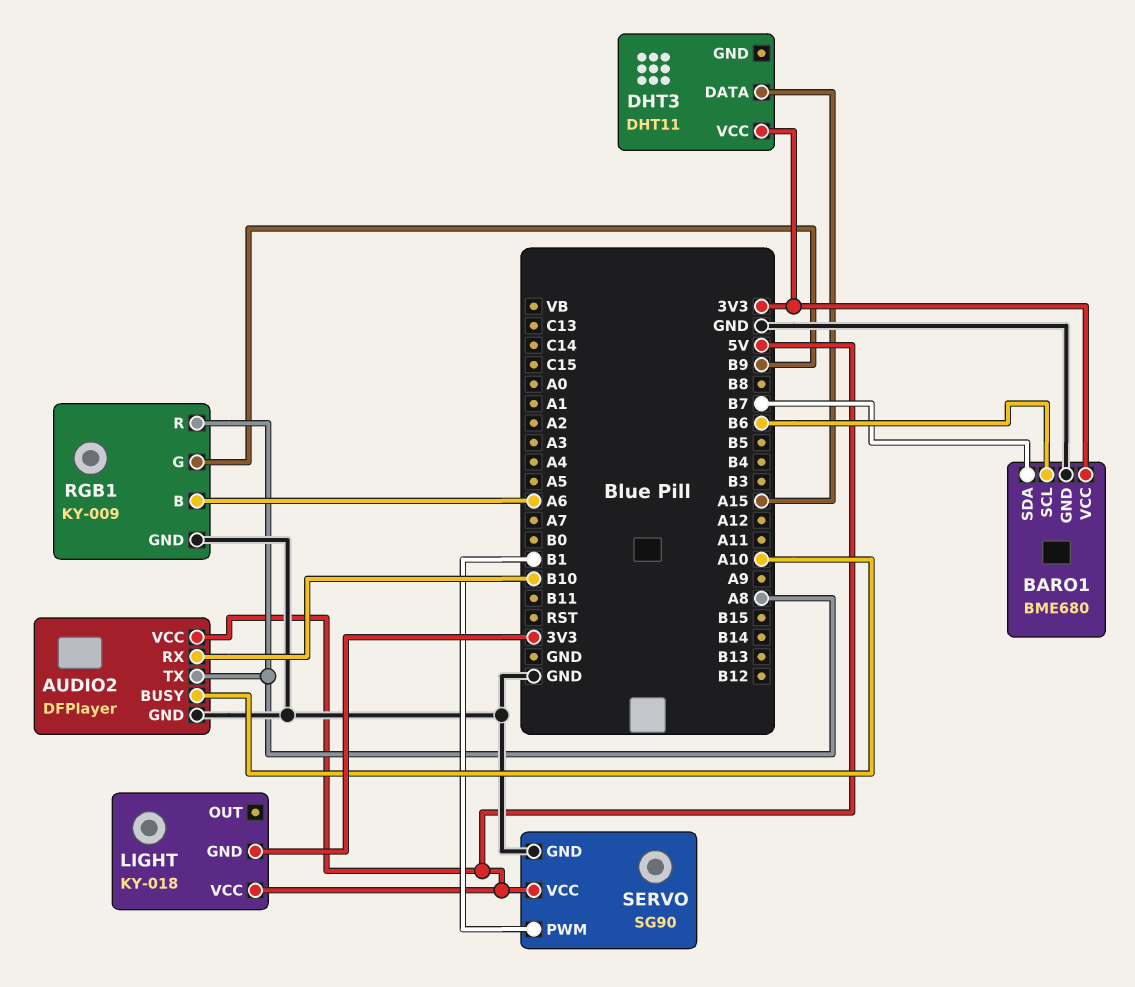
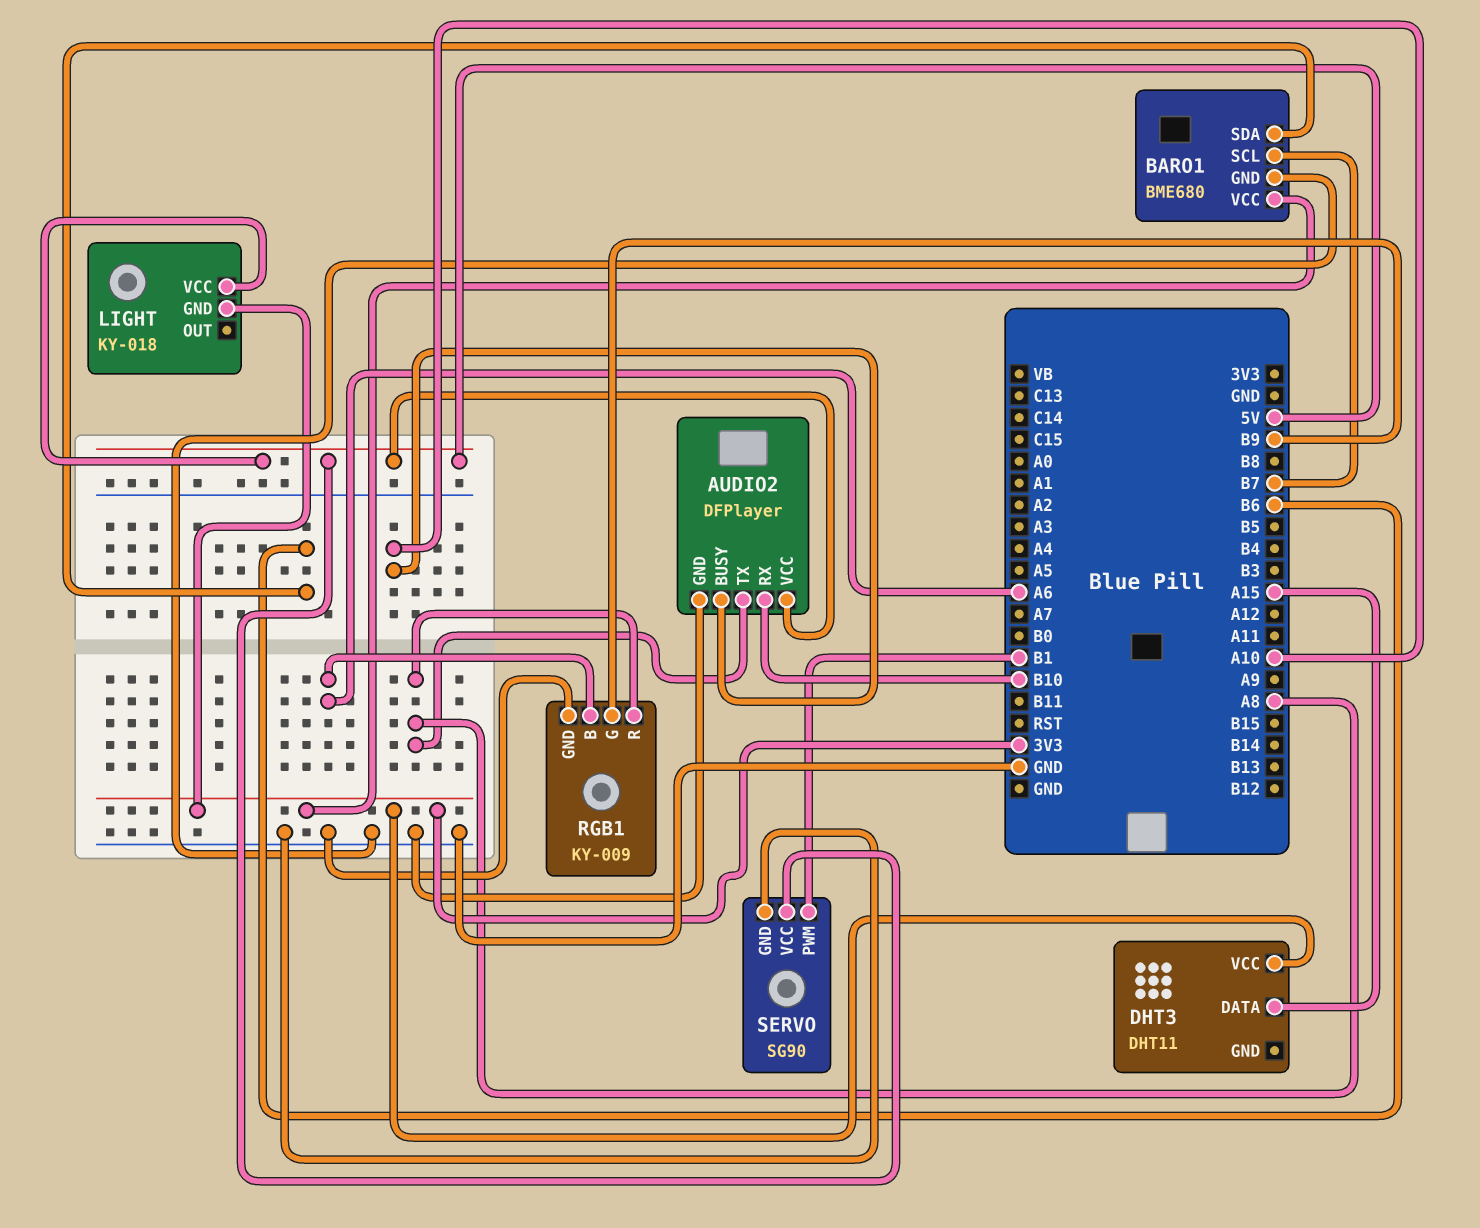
BARO1 pin SCL: B6 -> B7
BARO1 pin SDA: B7 -> B6

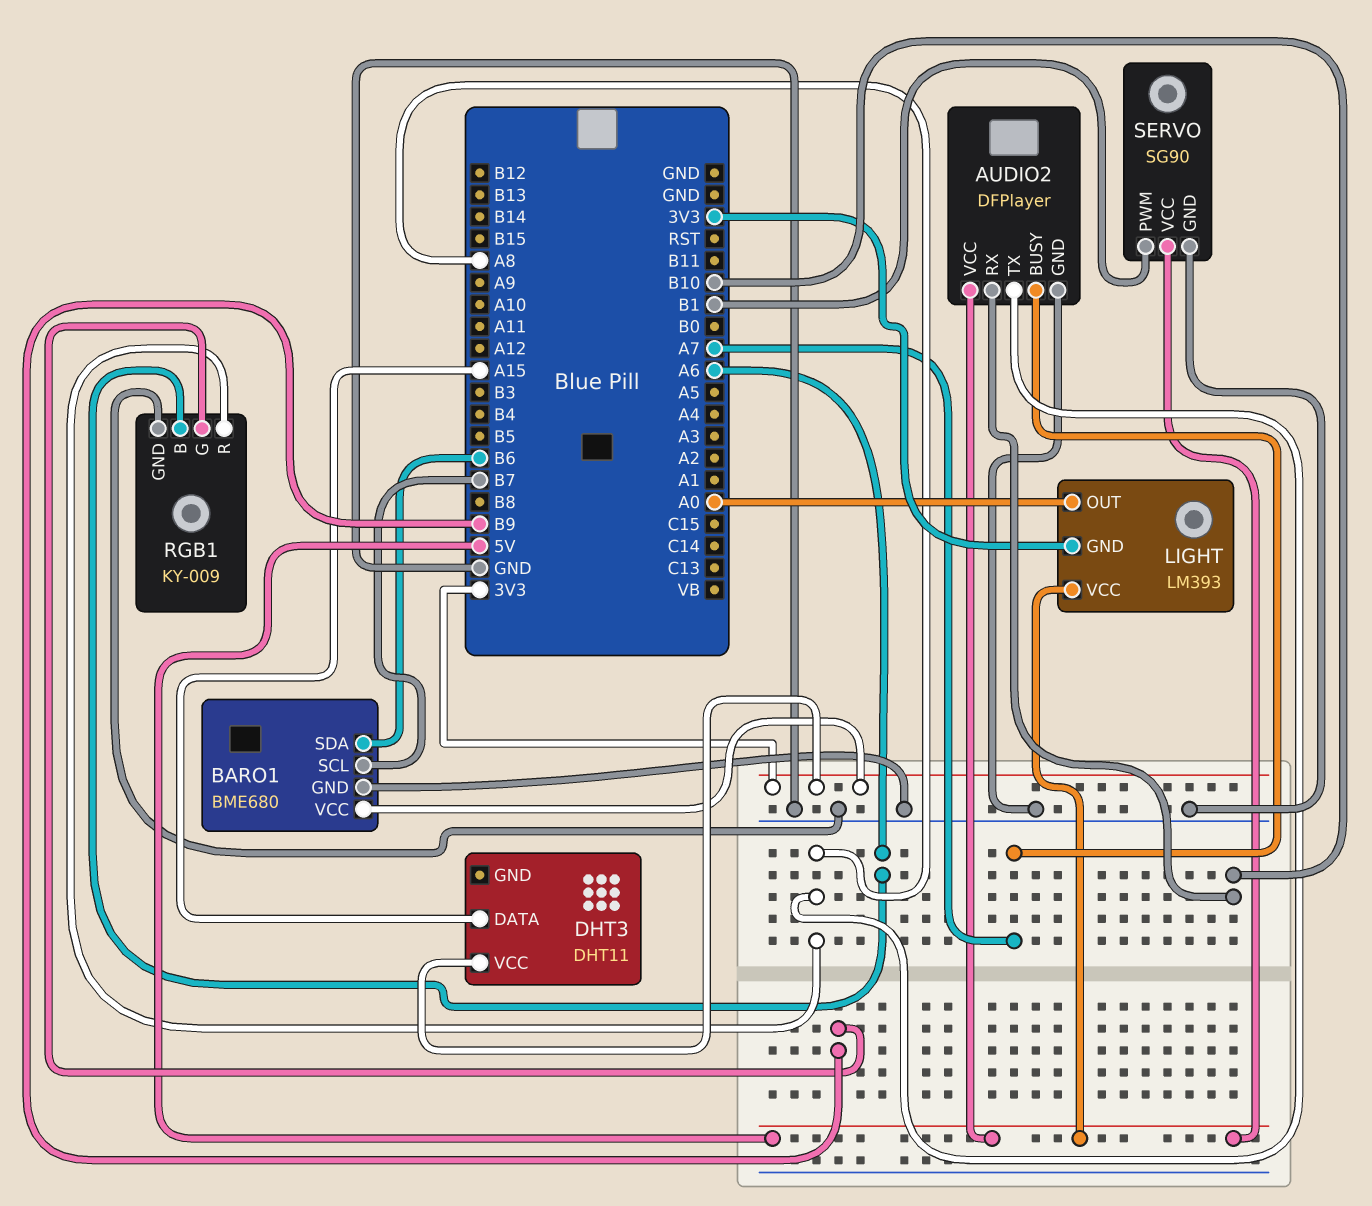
AUDIO2 pin BUSY: A10 -> A7
LIGHT: KY-018 -> LM393
LIGHT pin OUT: none -> A0

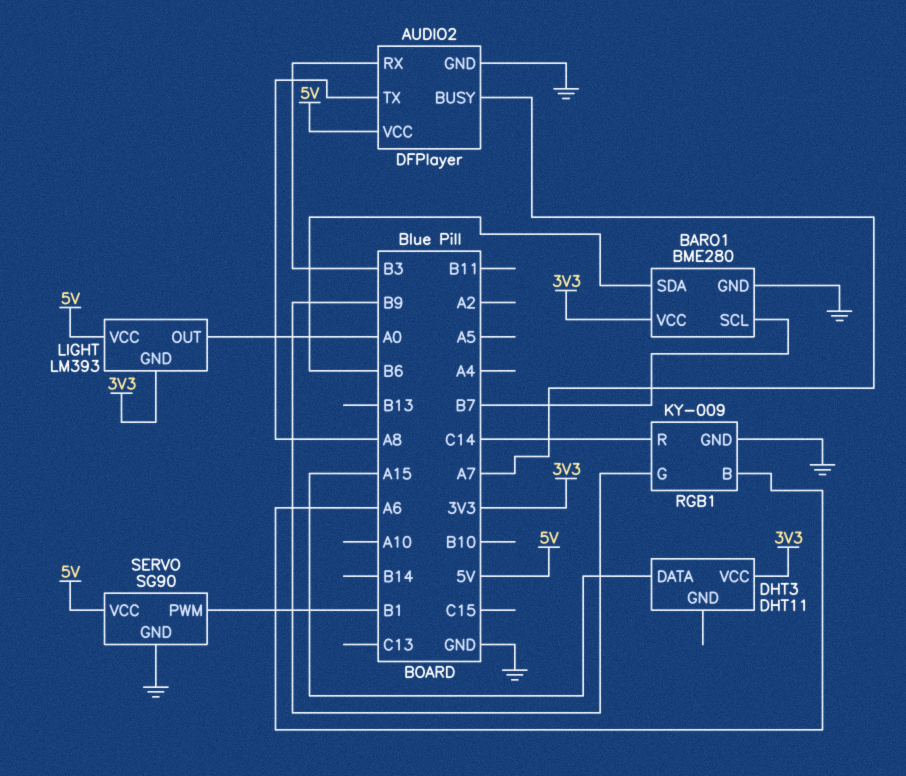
AUDIO2 pin RX: B10 -> B3
BARO1: BME680 -> BME280
RGB1 pin R: A8 -> C14

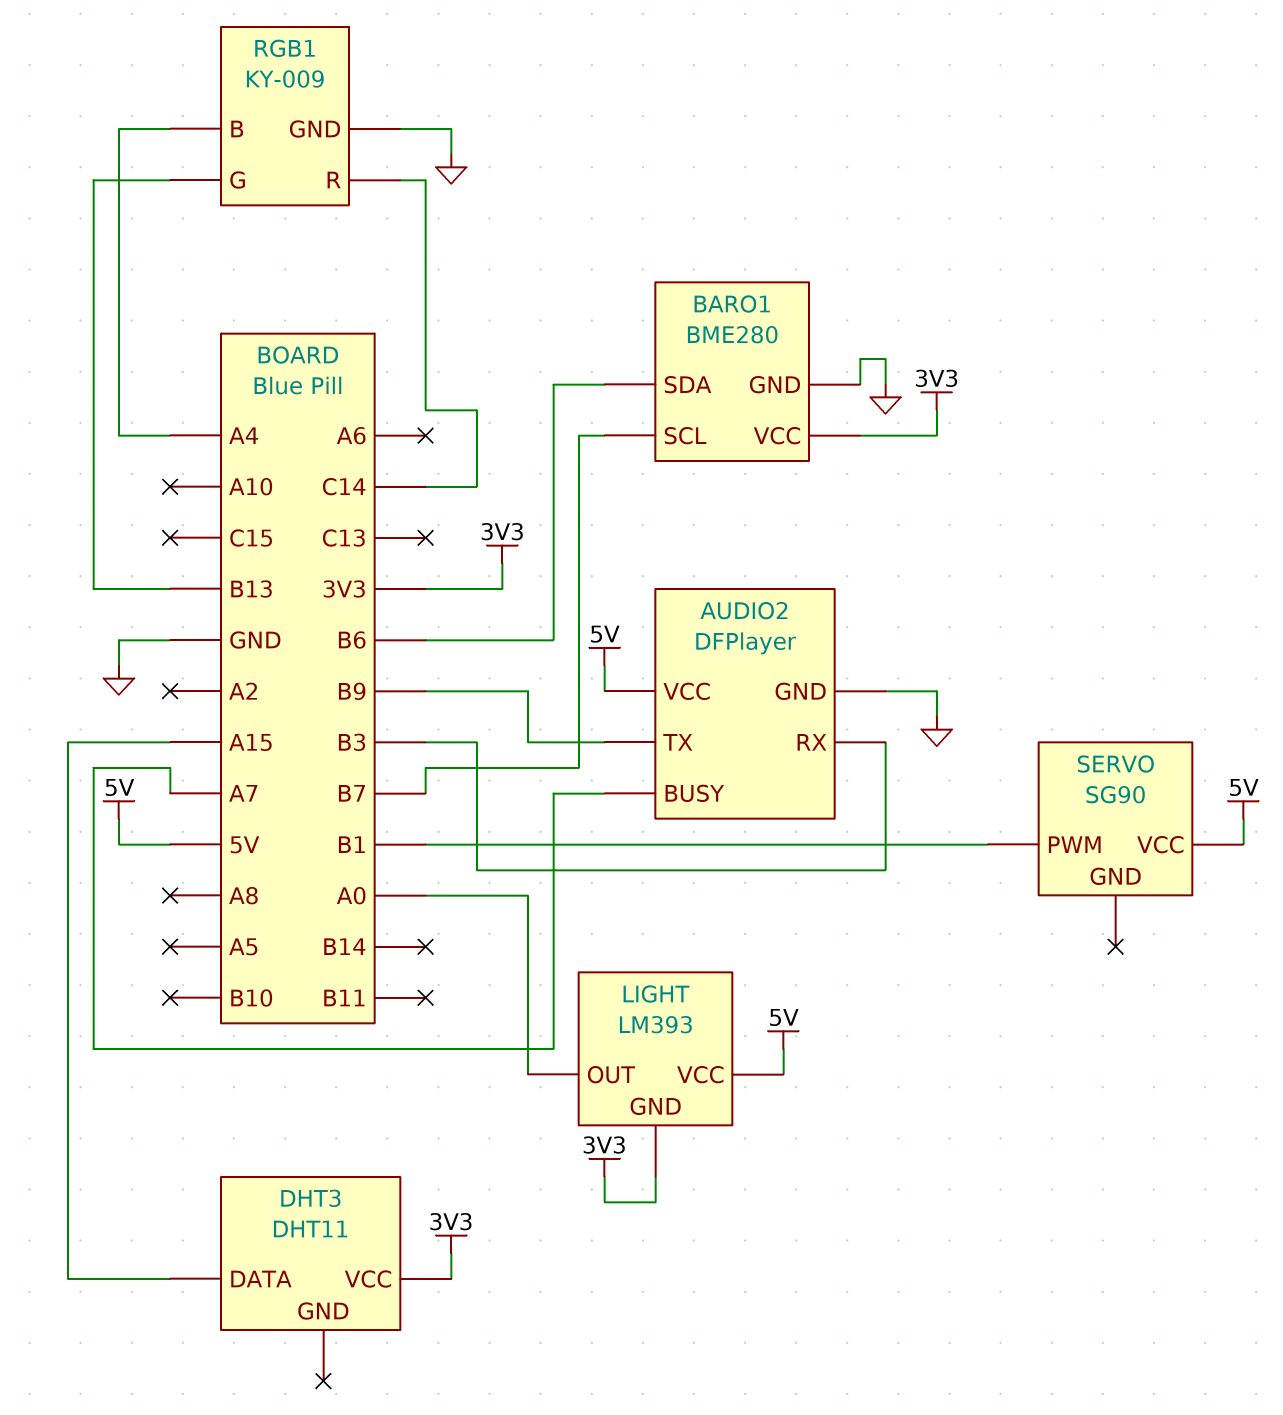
AUDIO2 pin TX: A8 -> B9
RGB1 pin B: A6 -> A4
RGB1 pin G: B9 -> B13
SERVO pin GND: GND -> none

